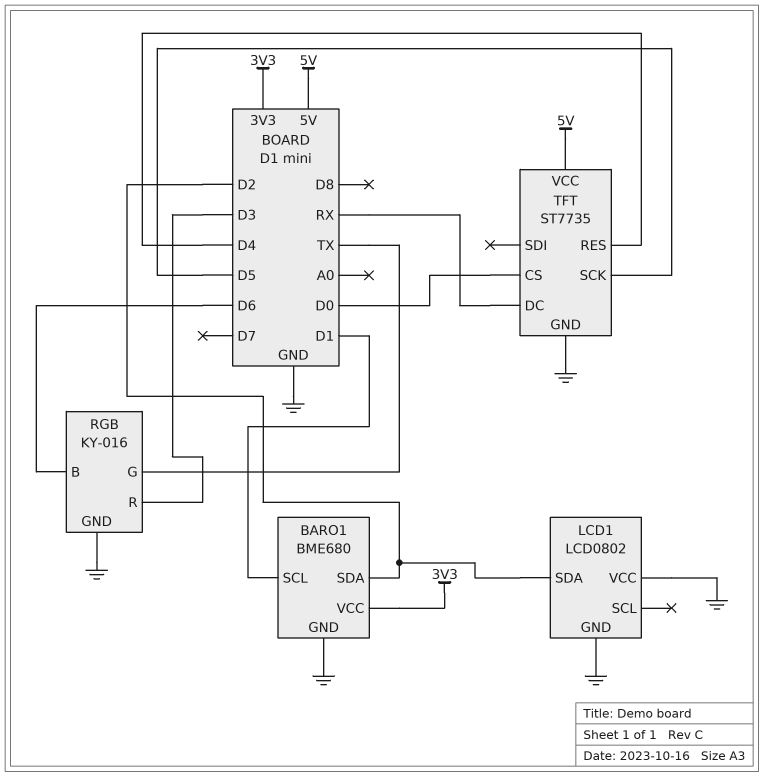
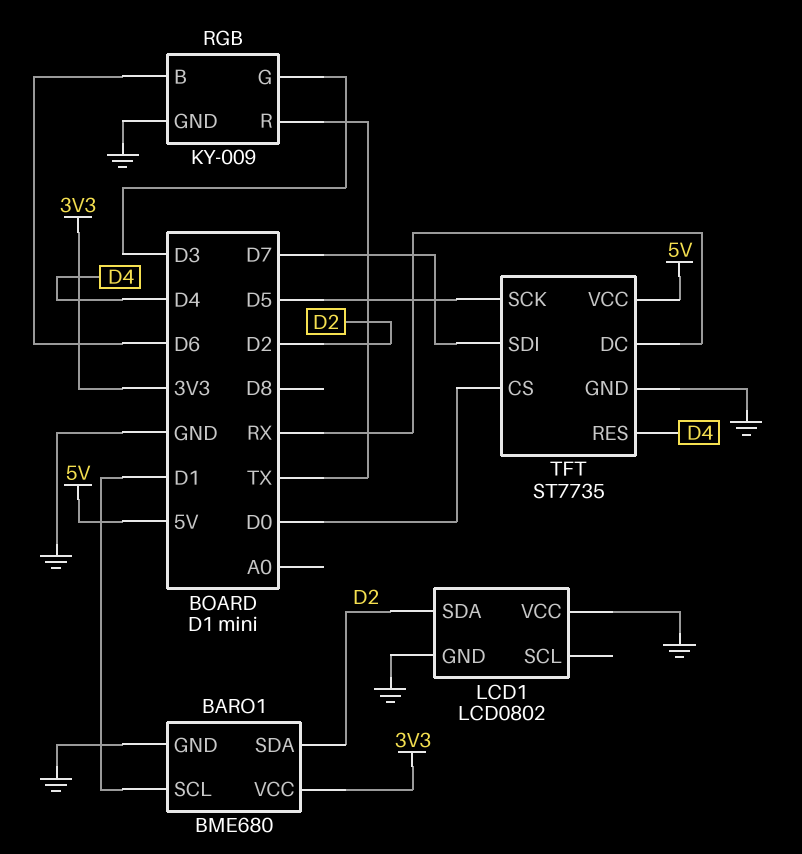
RGB: KY-016 -> KY-009
RGB pin G: TX -> D3
RGB pin R: D3 -> TX
TFT pin SDI: none -> D7

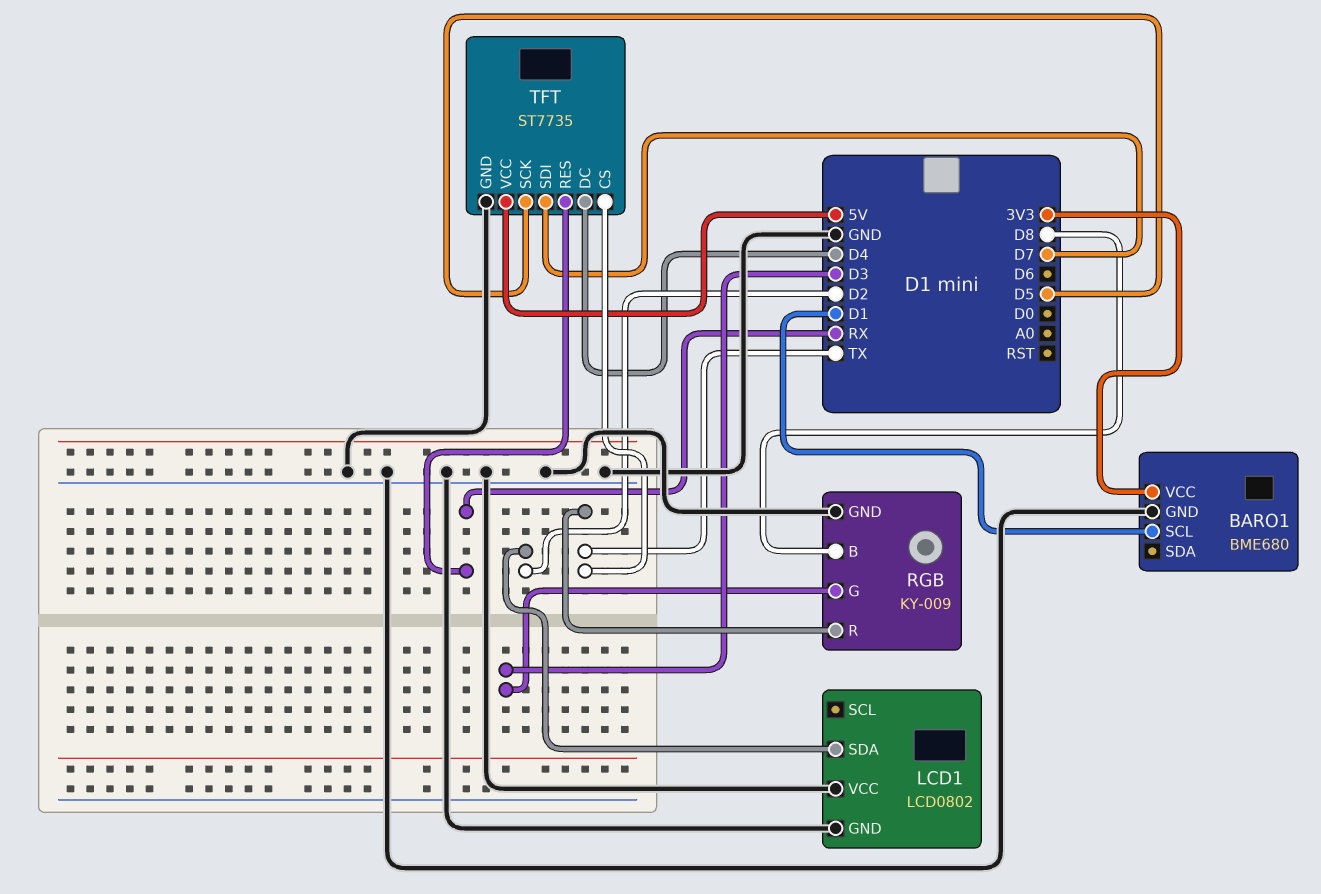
BARO1 pin SDA: D2 -> none
RGB pin B: D6 -> D8
TFT pin CS: D0 -> TX
TFT pin DC: RX -> D4
TFT pin RES: D4 -> RX

